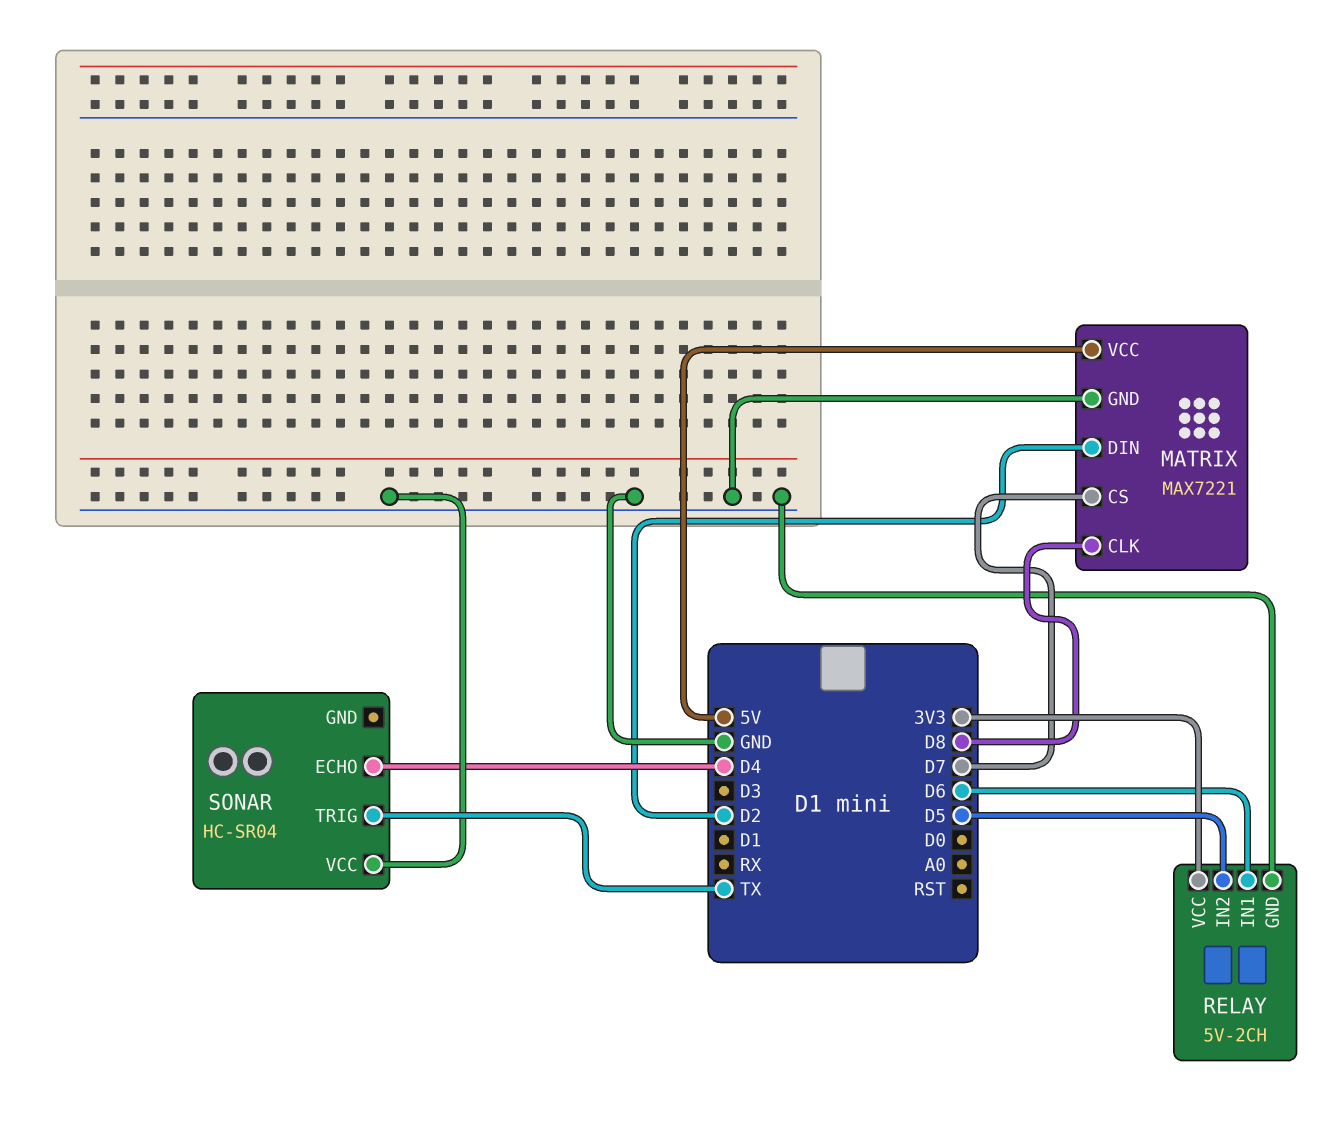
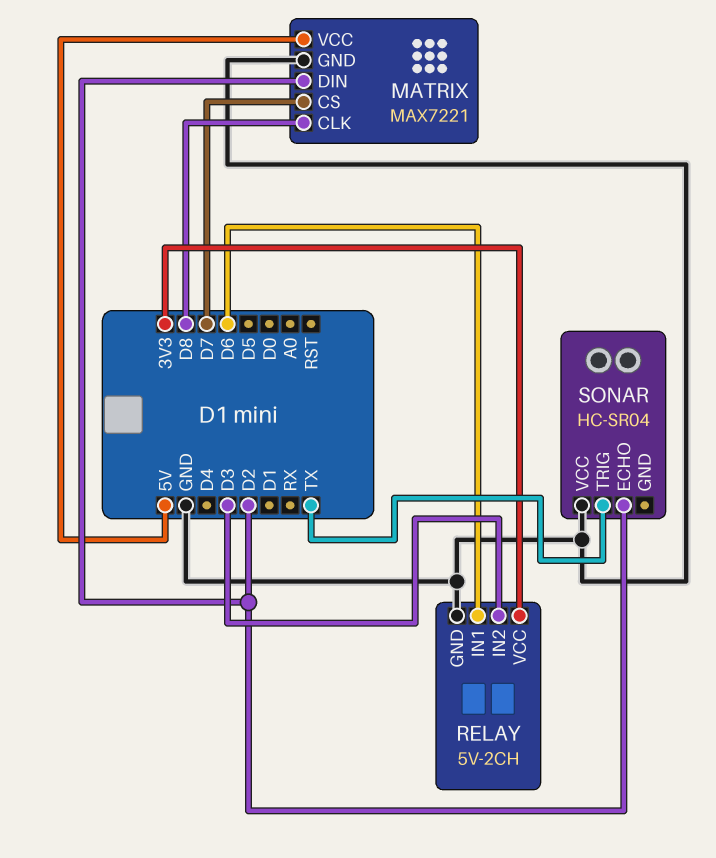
RELAY pin IN2: D5 -> D3
SONAR pin ECHO: D4 -> D2

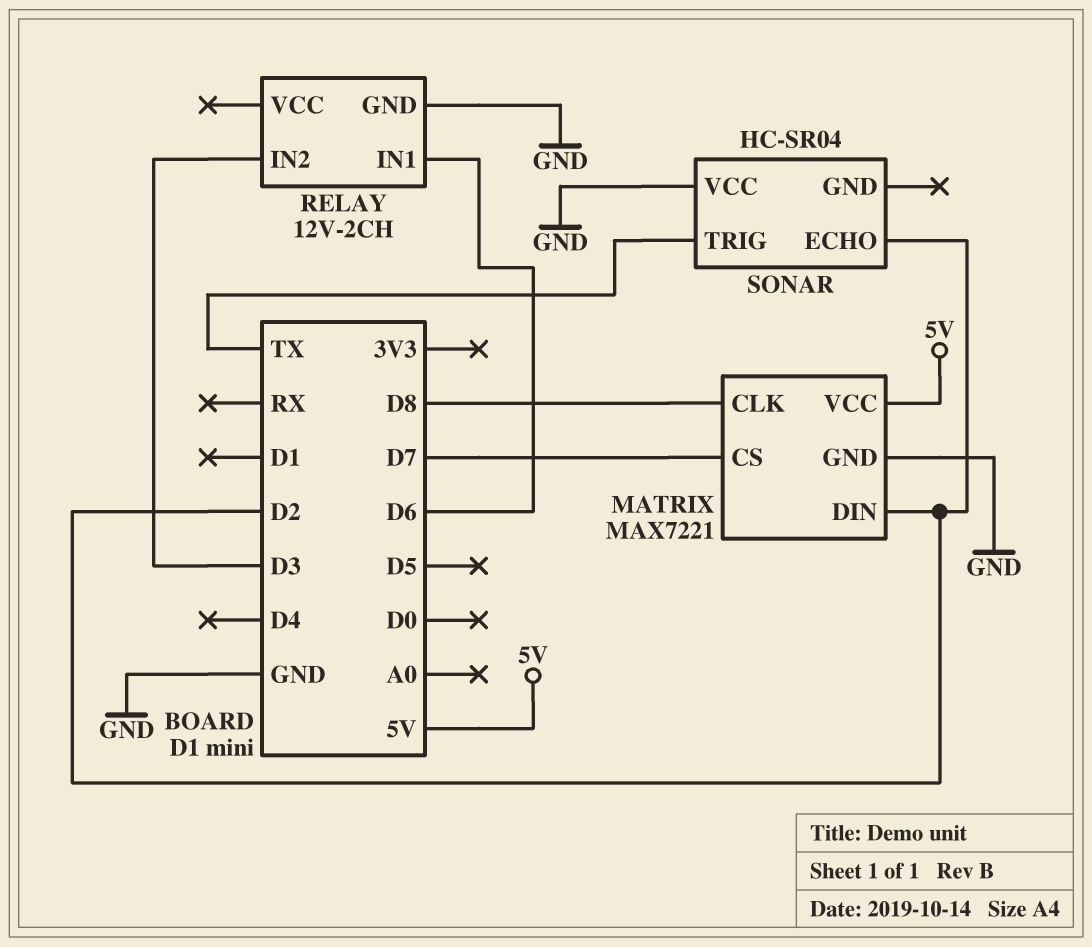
RELAY: 5V-2CH -> 12V-2CH
RELAY pin VCC: 3V3 -> none

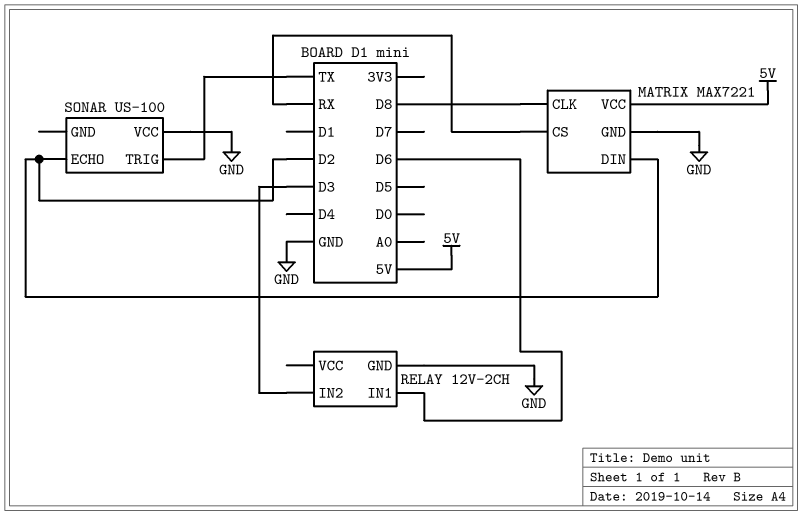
MATRIX pin CS: D7 -> RX
SONAR: HC-SR04 -> US-100

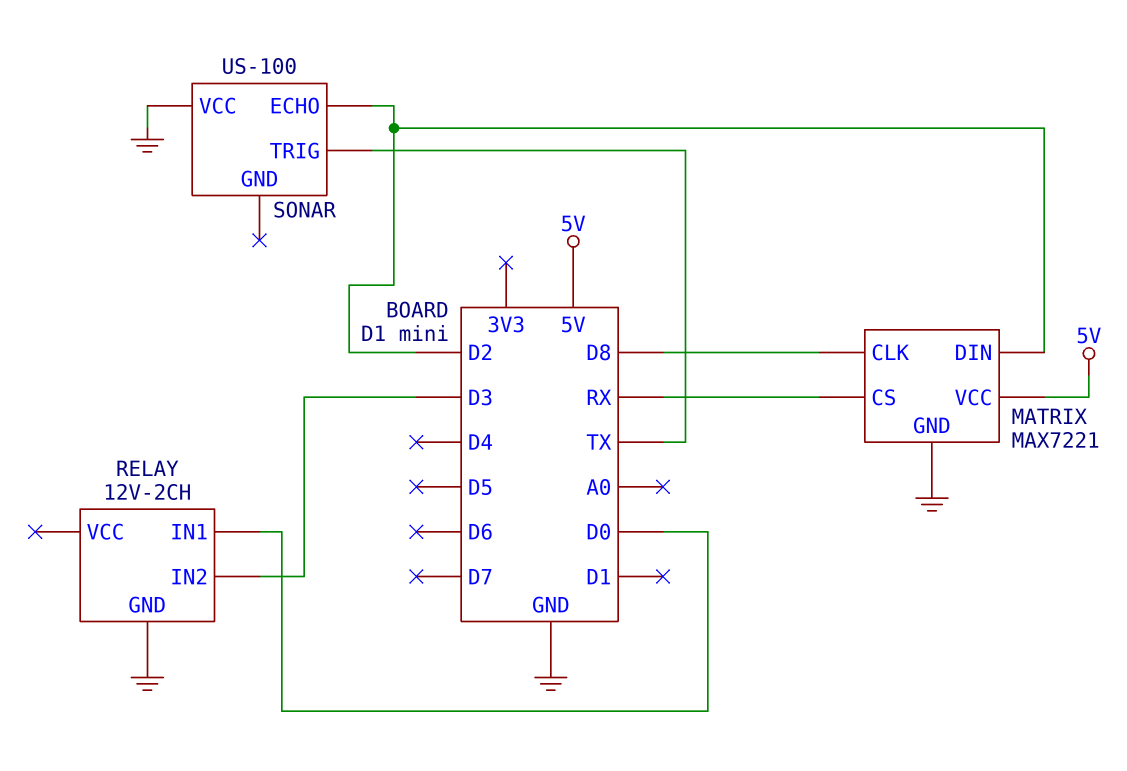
RELAY pin IN1: D6 -> D0

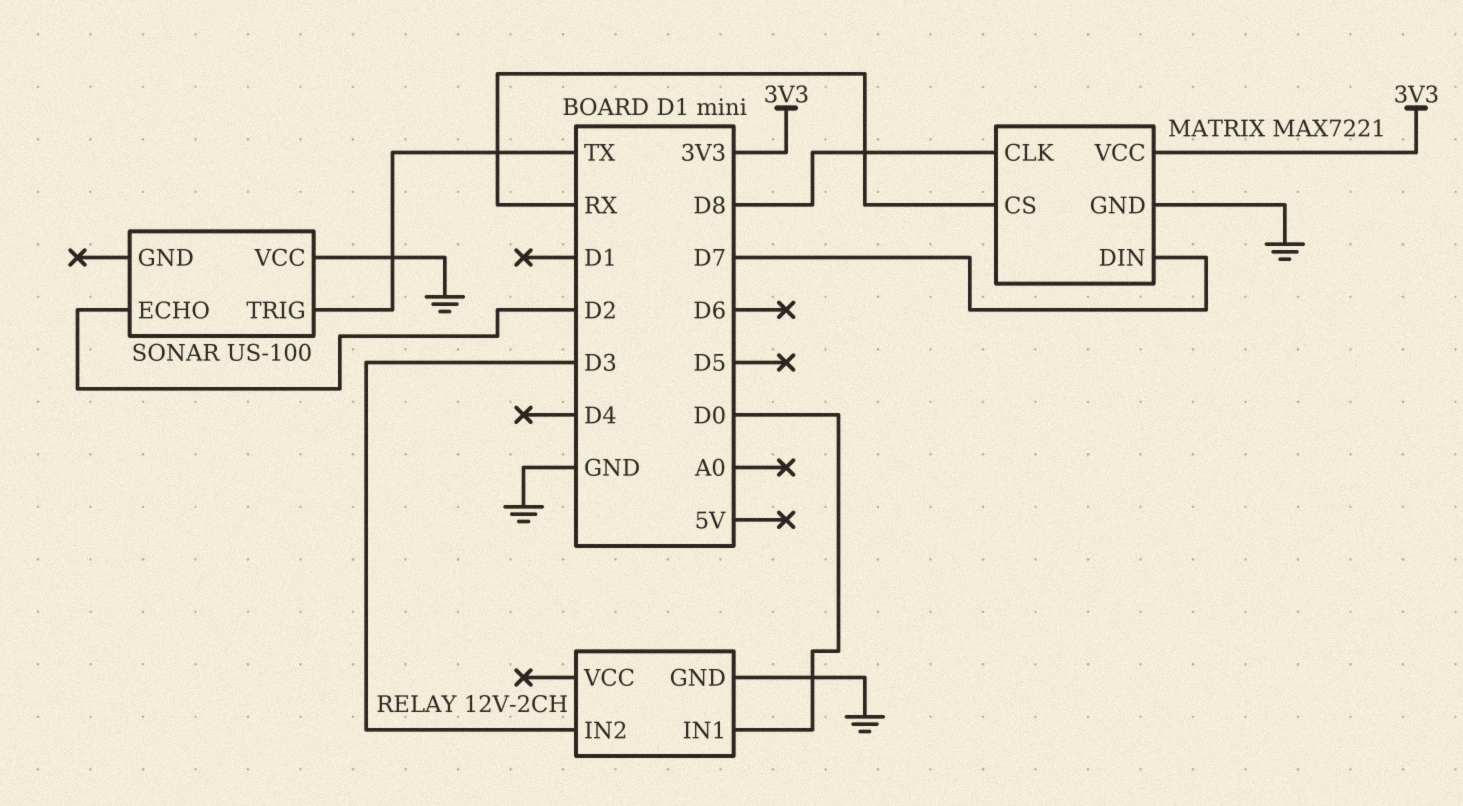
MATRIX pin DIN: D2 -> D7
MATRIX pin VCC: 5V -> 3V3

